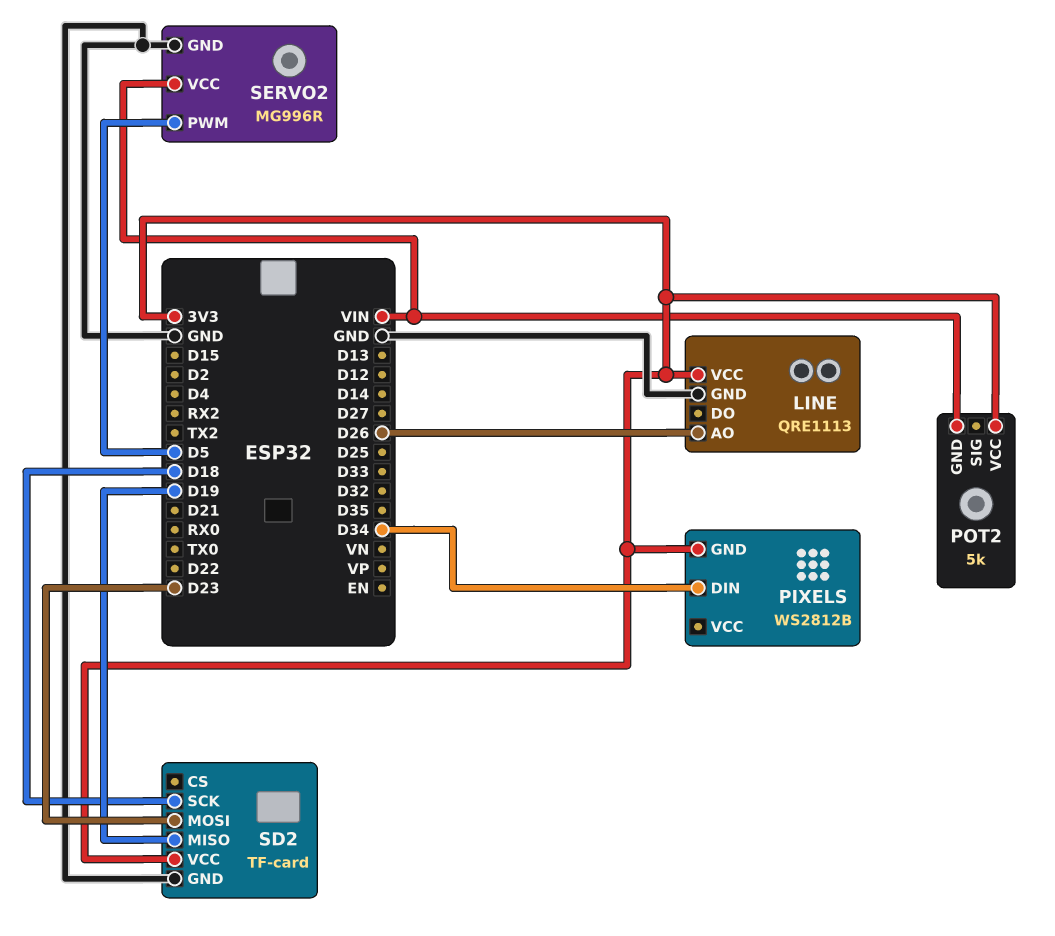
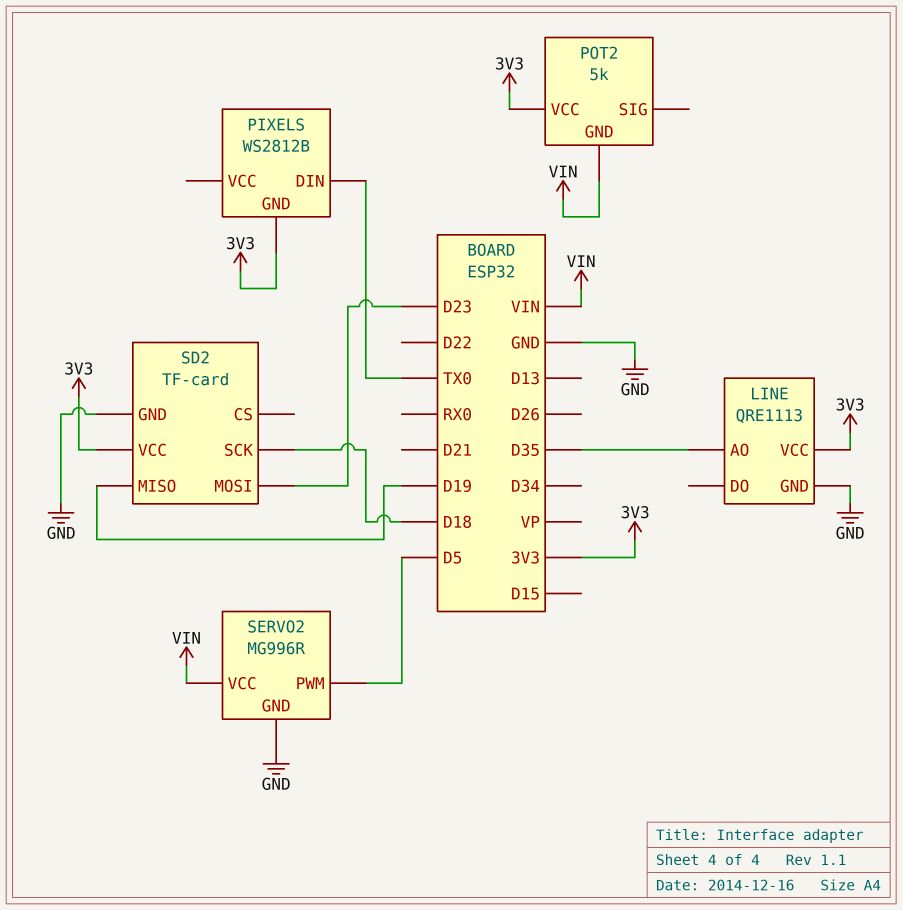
LINE pin AO: D26 -> D35
PIXELS pin DIN: D34 -> TX0

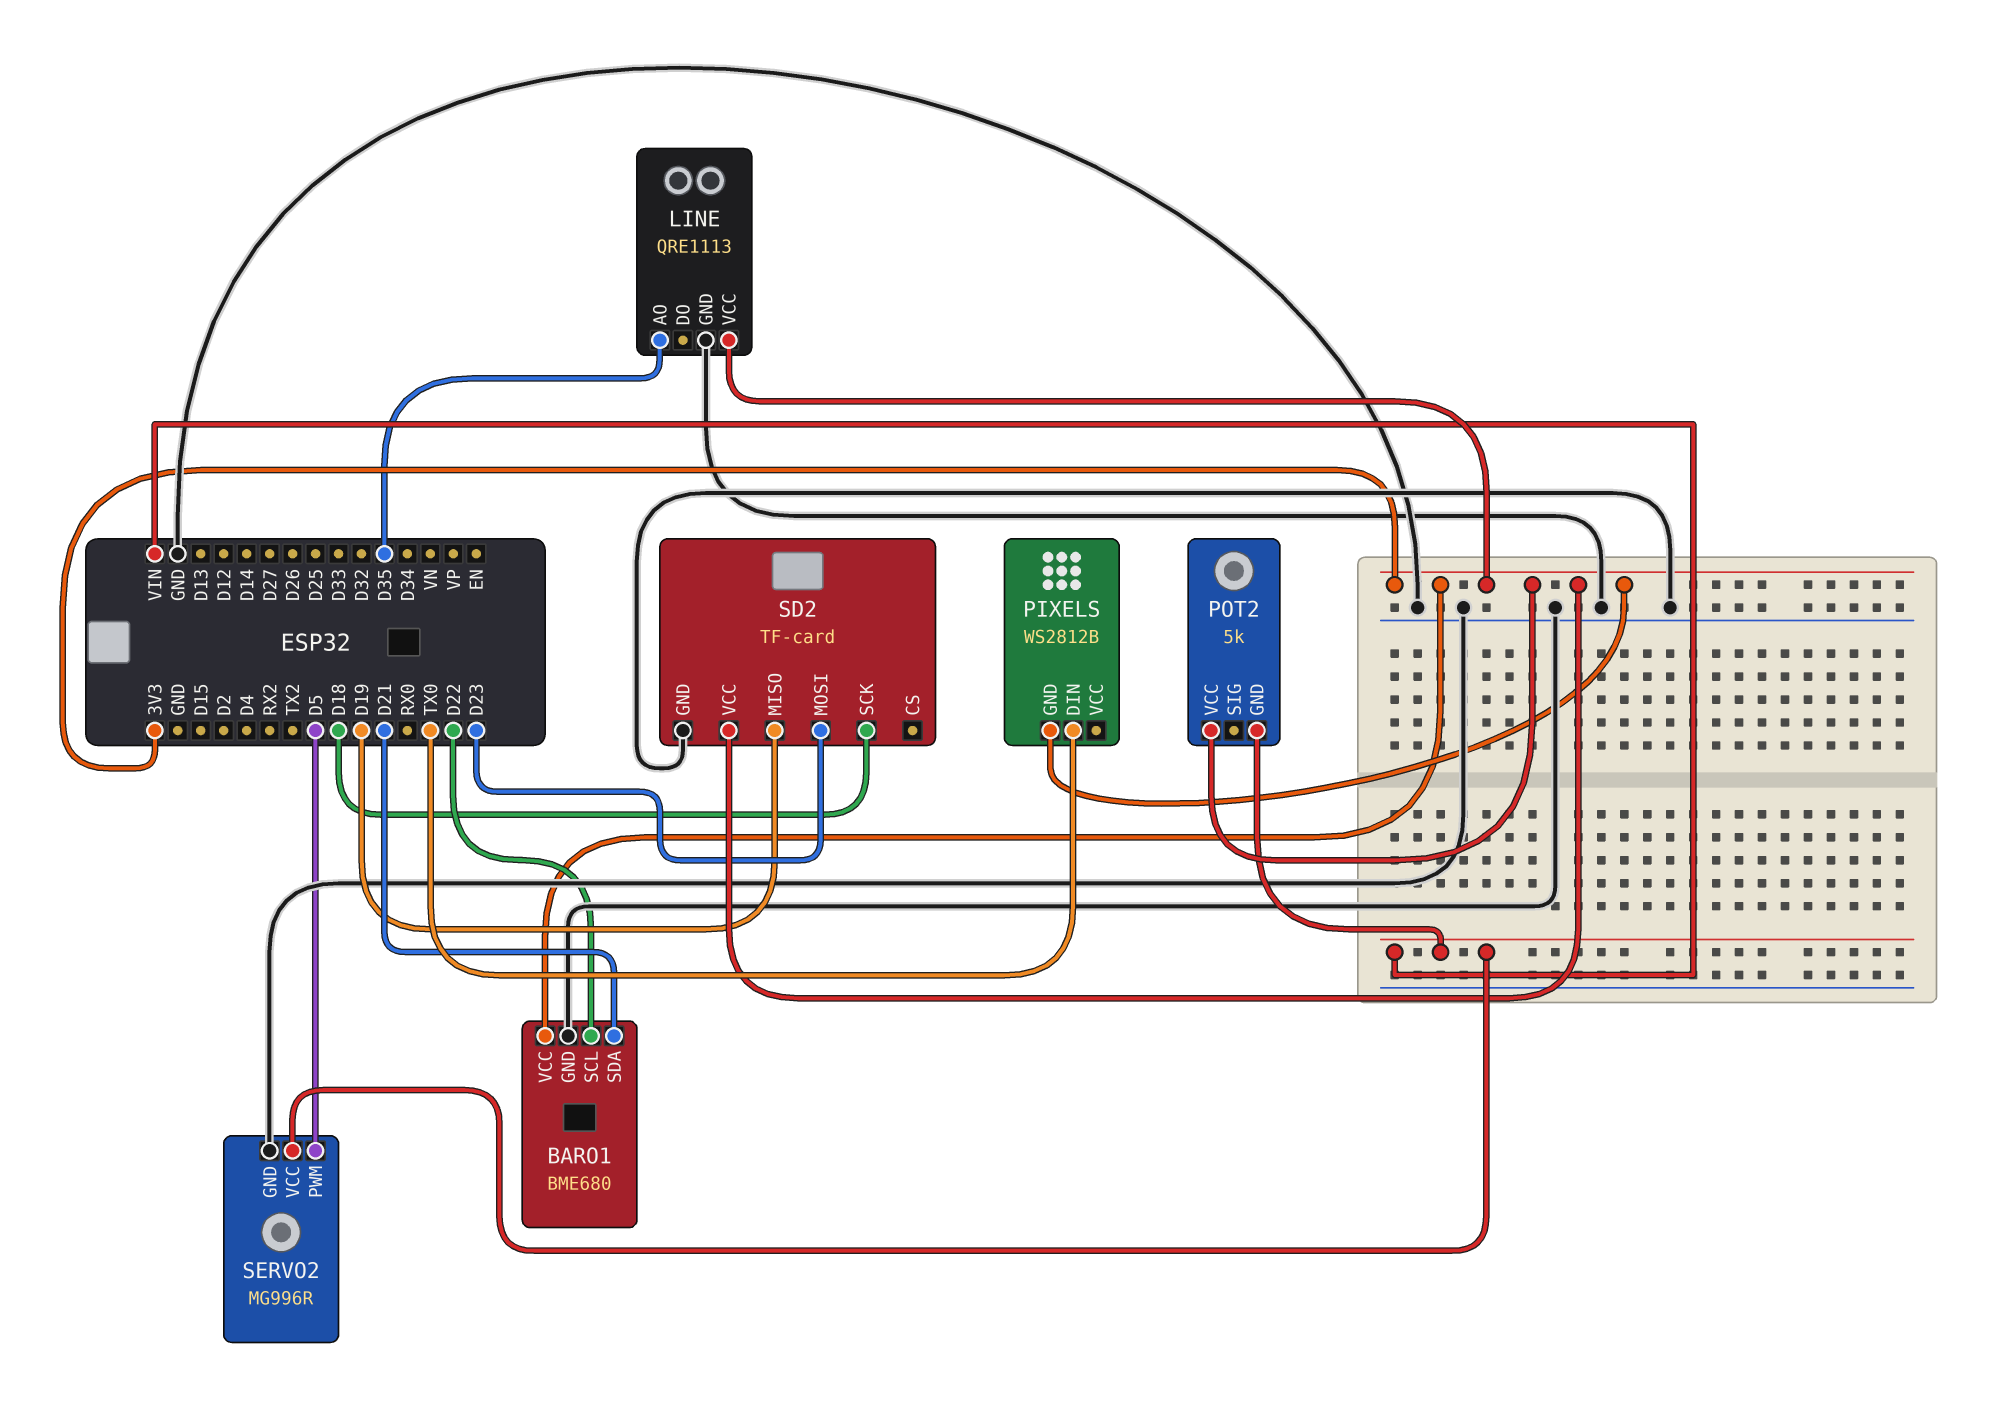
BARO1: none -> BME680
BARO1 pin GND: none -> GND
BARO1 pin SCL: none -> D22
BARO1 pin SDA: none -> D21
BARO1 pin VCC: none -> 3V3

